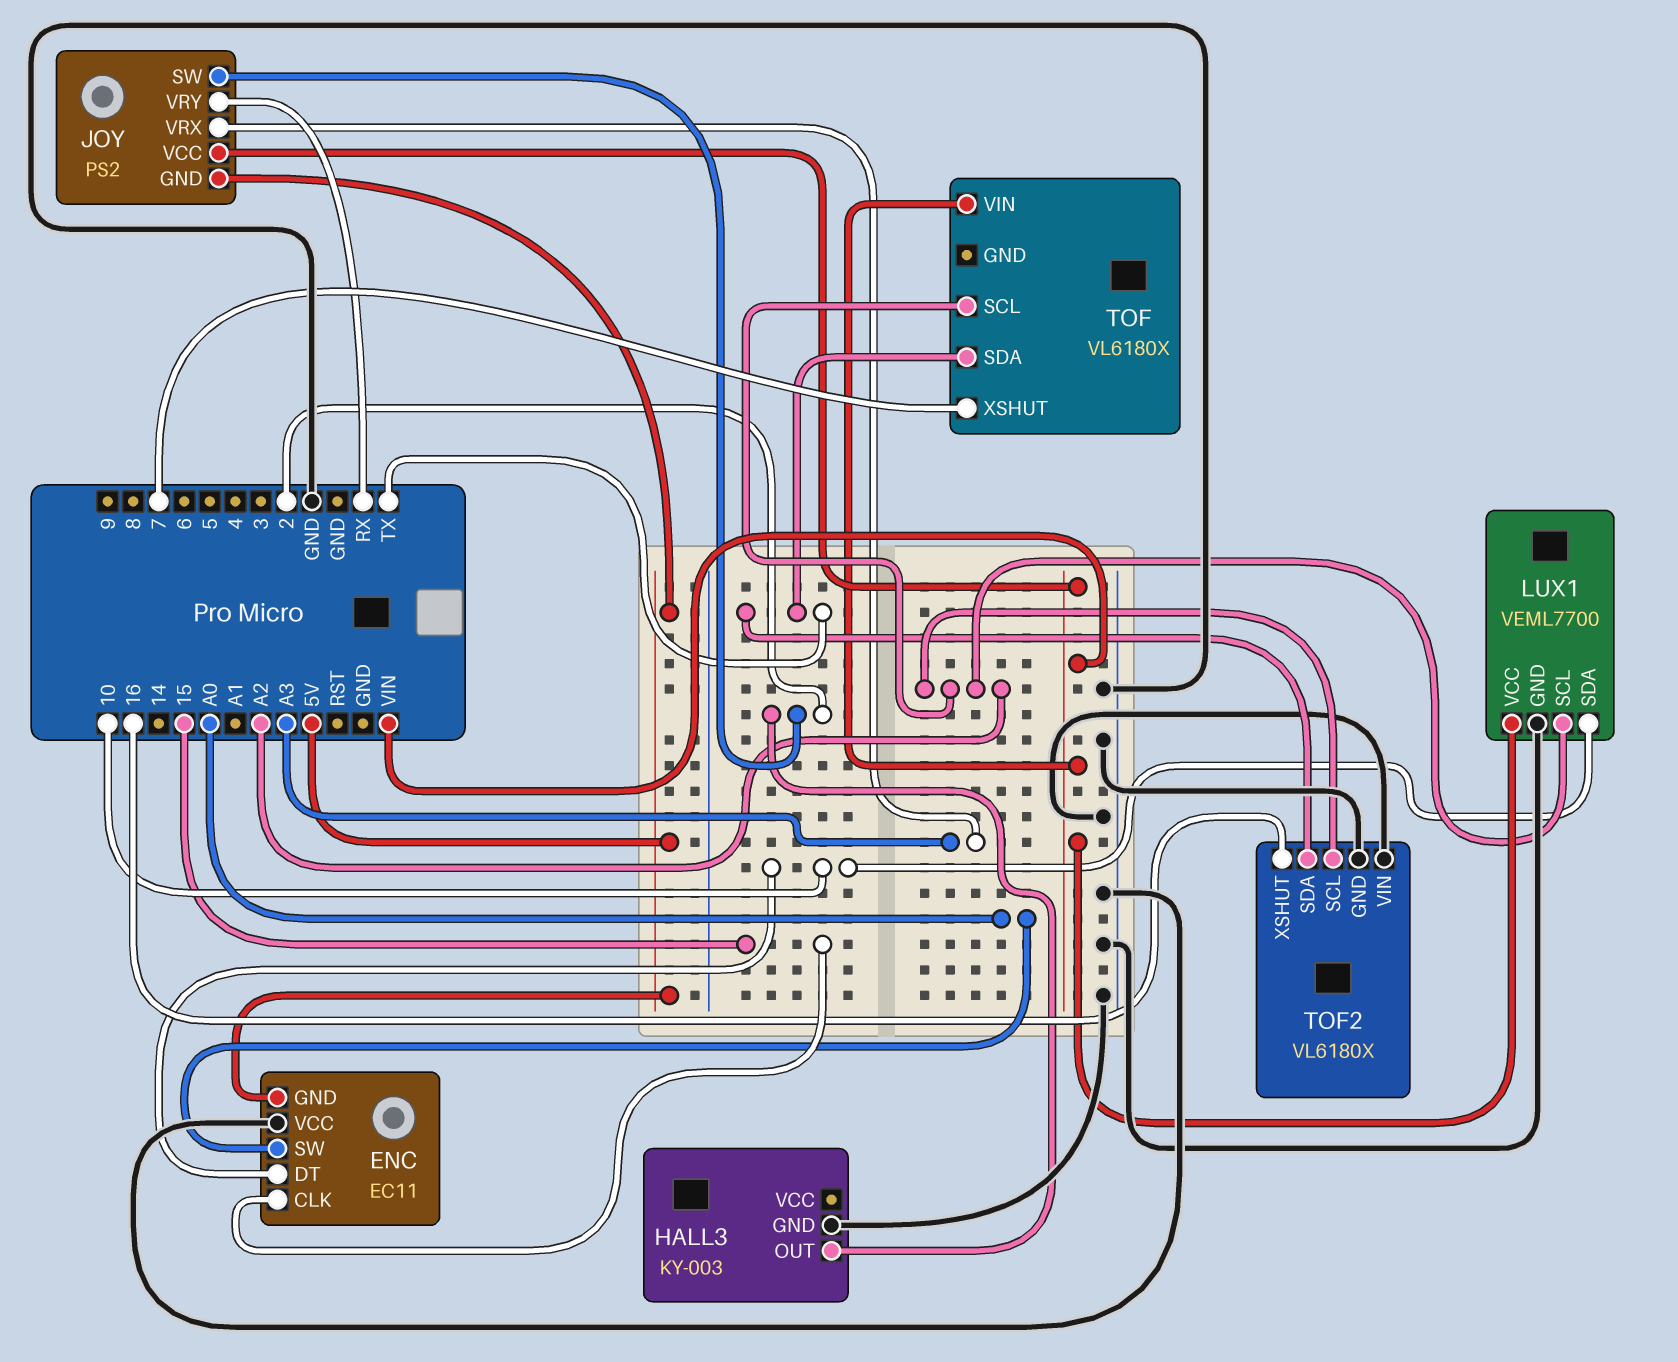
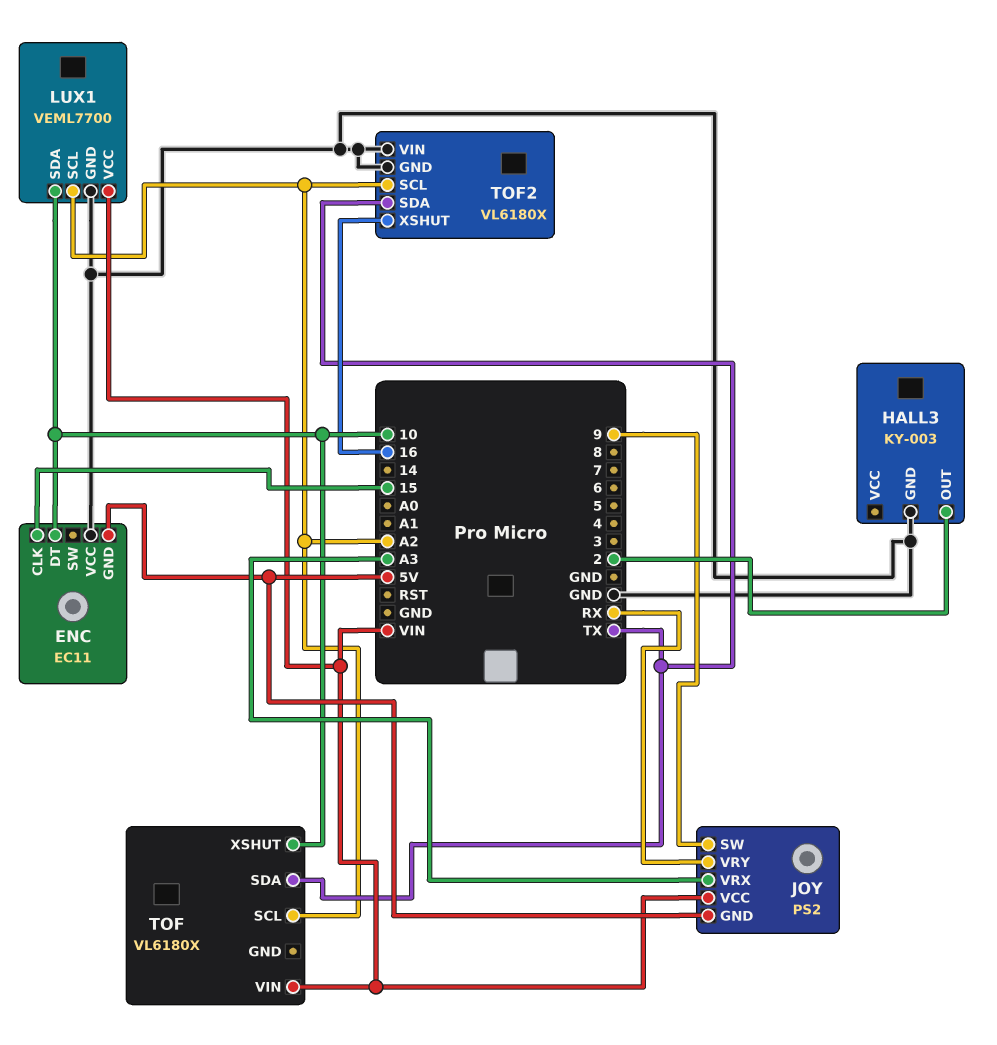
ENC pin SW: A0 -> none
JOY pin SW: 2 -> 9
TOF pin XSHUT: 7 -> 10

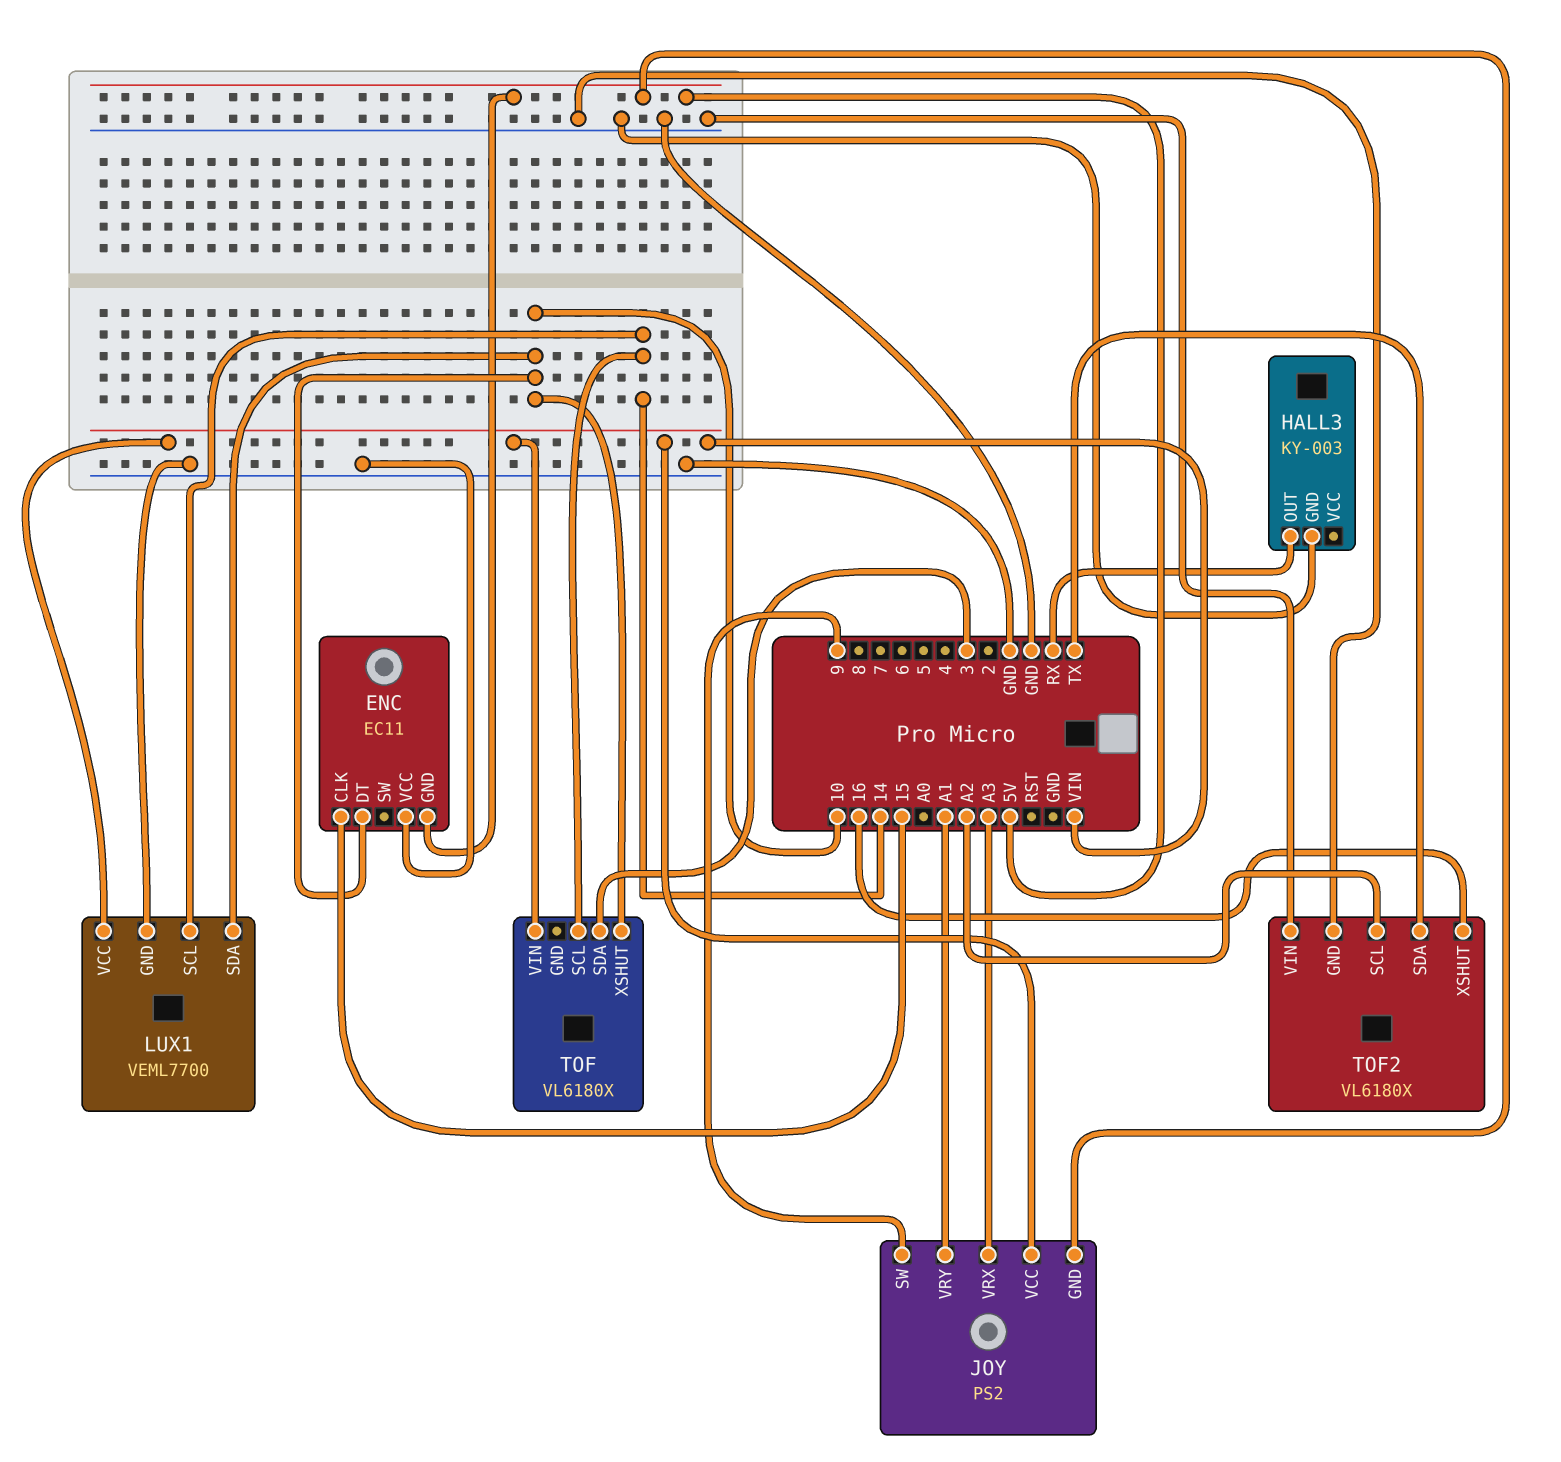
HALL3 pin OUT: 2 -> RX
JOY pin VRY: RX -> A1
LUX1 pin SCL: A2 -> 14
TOF pin SCL: A2 -> 14
TOF pin SDA: TX -> 3

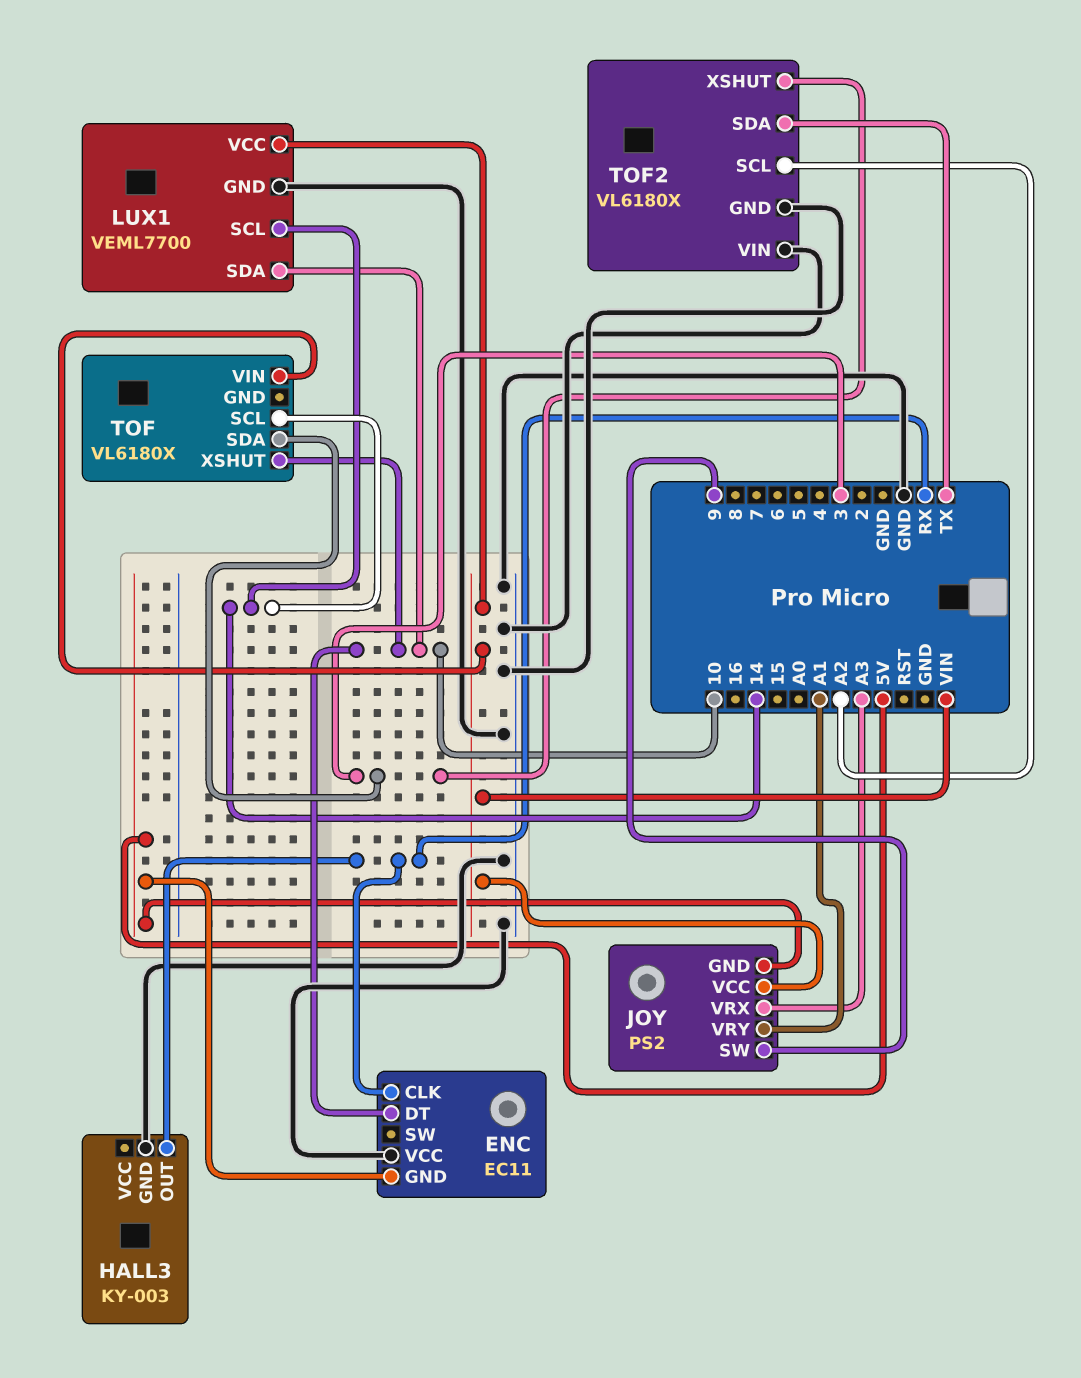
ENC pin CLK: 15 -> RX
TOF2 pin XSHUT: 16 -> 3

